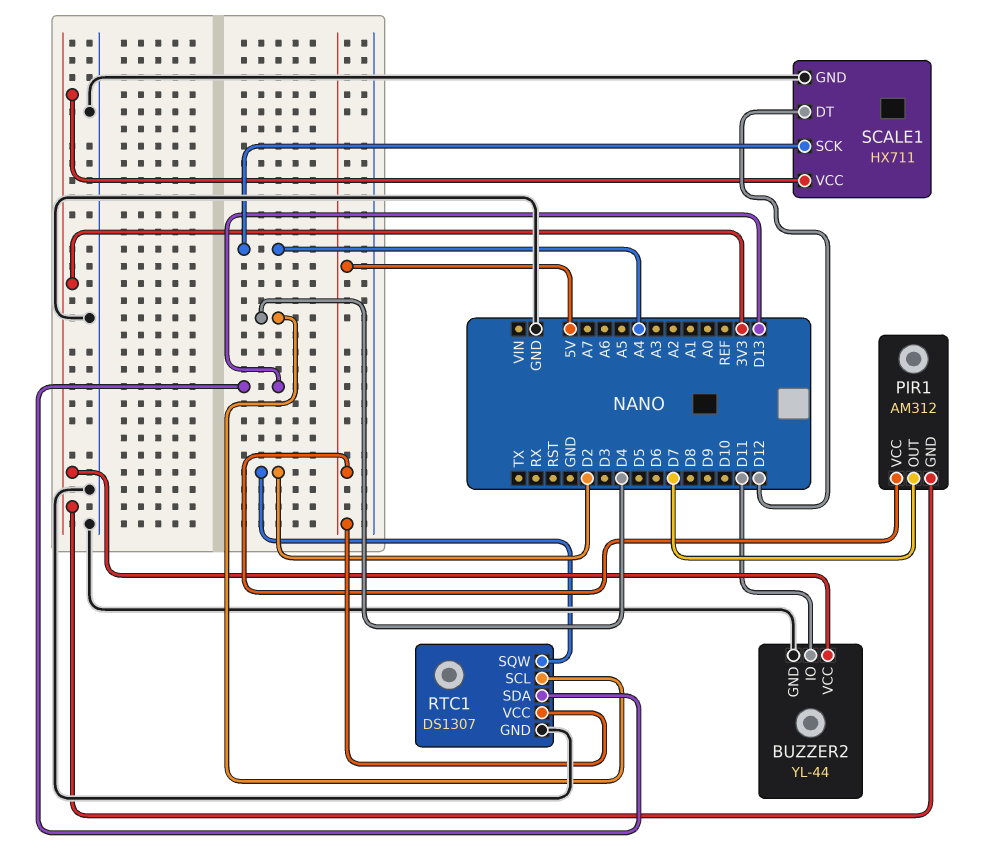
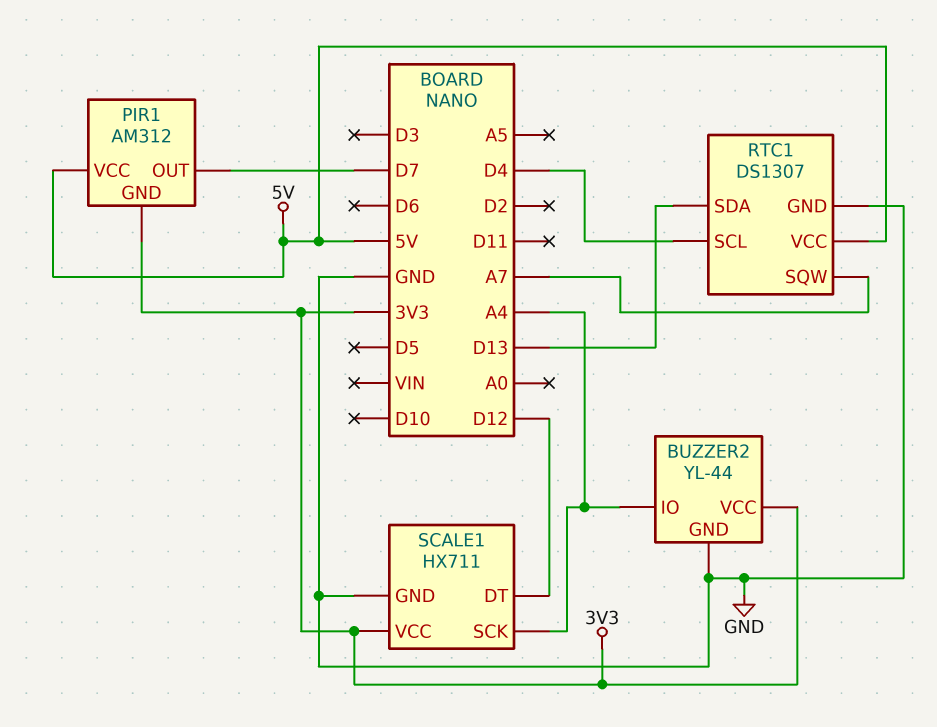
BUZZER2 pin IO: D11 -> A4
RTC1 pin SQW: D2 -> A7

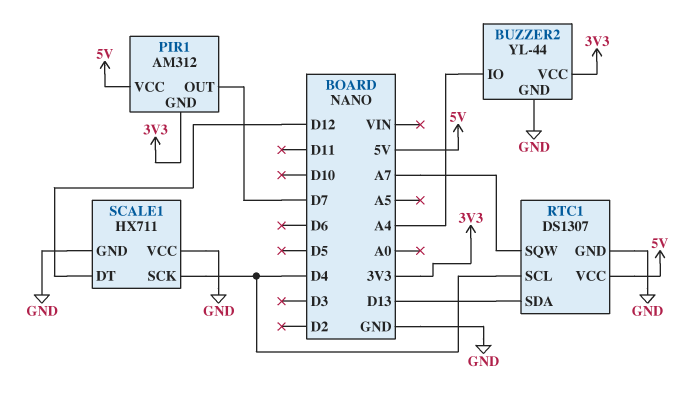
SCALE1 pin SCK: A4 -> D4
SCALE1 pin VCC: 3V3 -> GND

